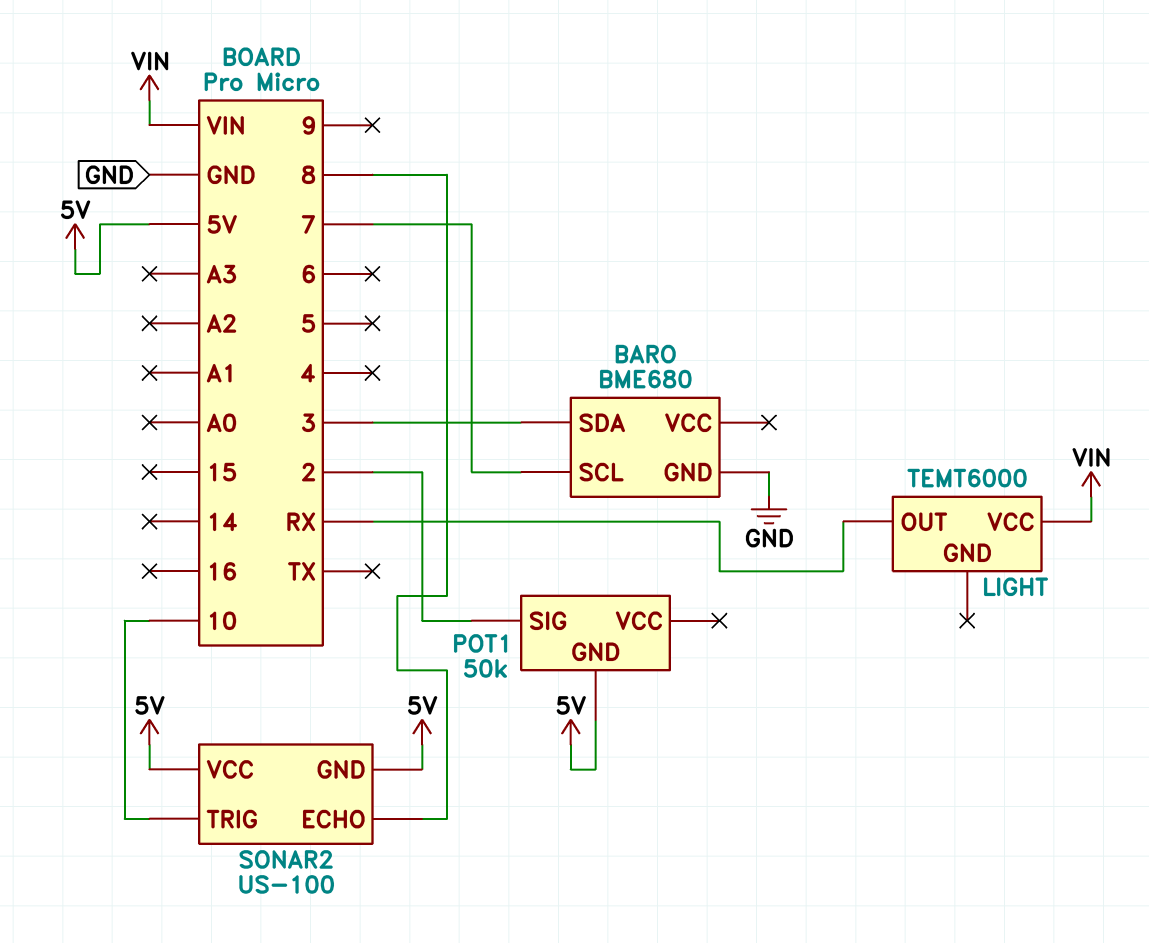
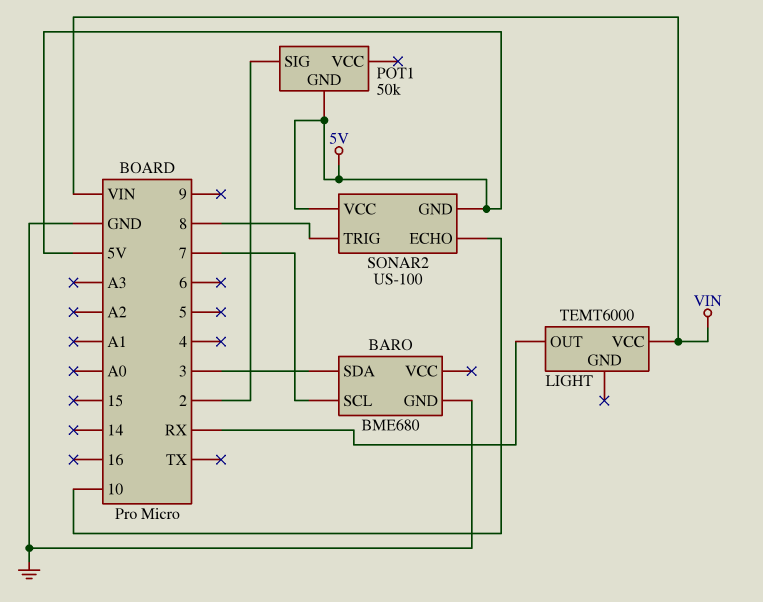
SONAR2 pin ECHO: 8 -> 10
SONAR2 pin TRIG: 10 -> 8

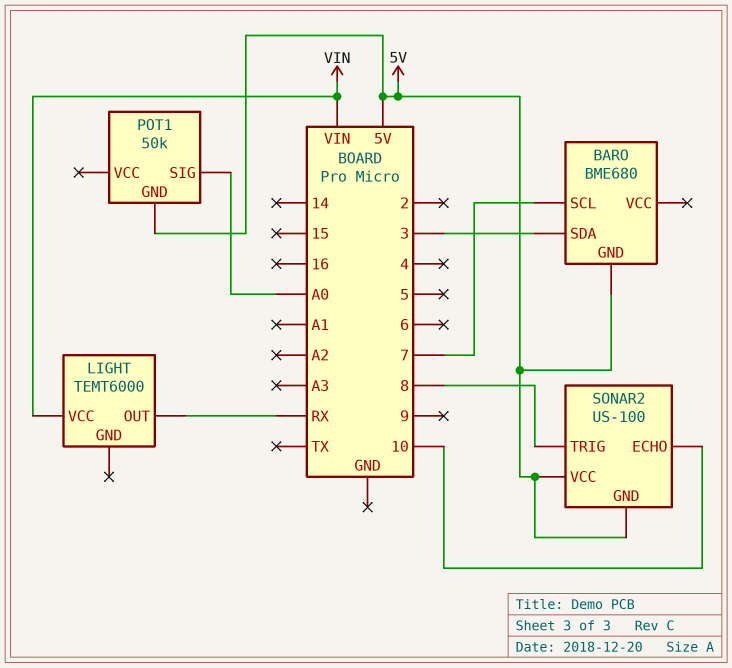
BARO pin GND: GND -> 5V
POT1 pin SIG: 2 -> A0

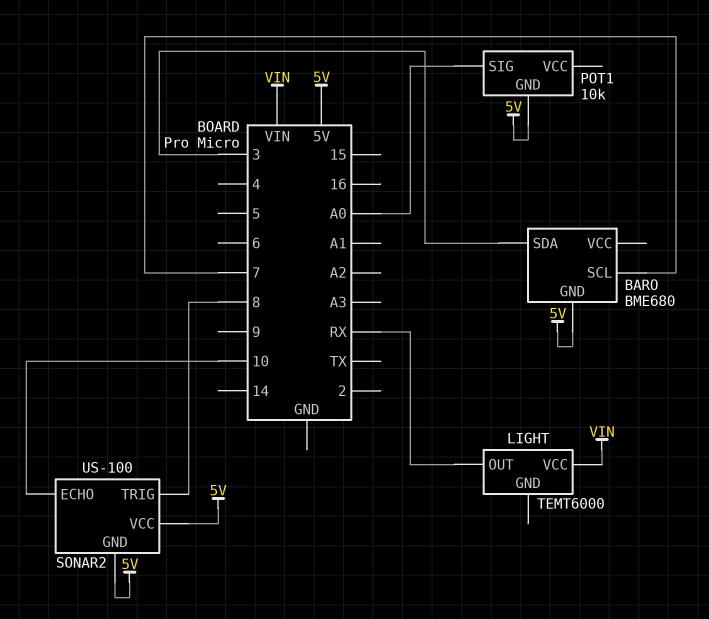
POT1: 50k -> 10k

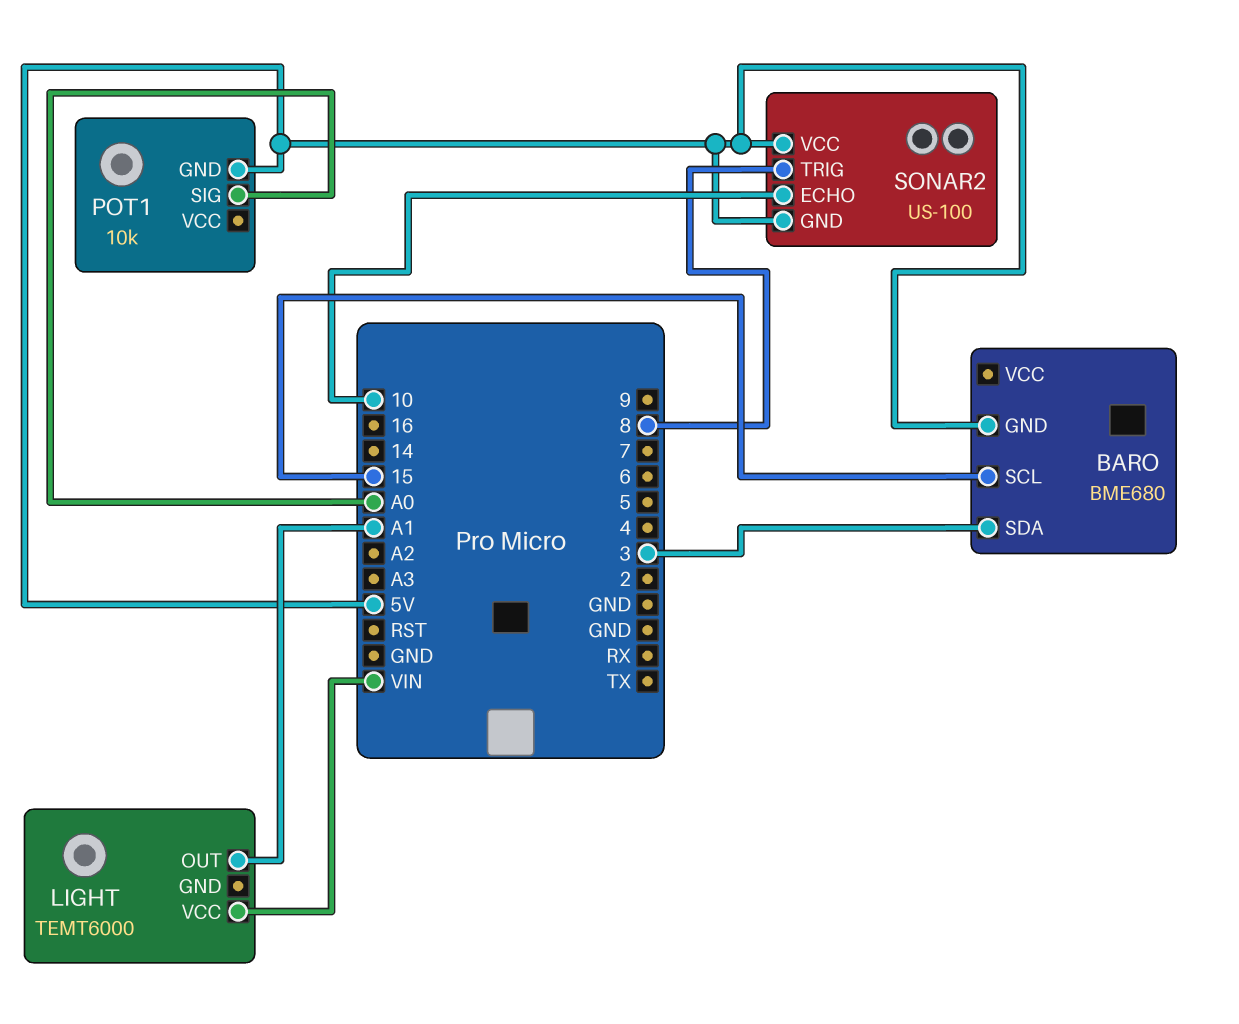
BARO pin SCL: 7 -> 15
LIGHT pin OUT: RX -> A1

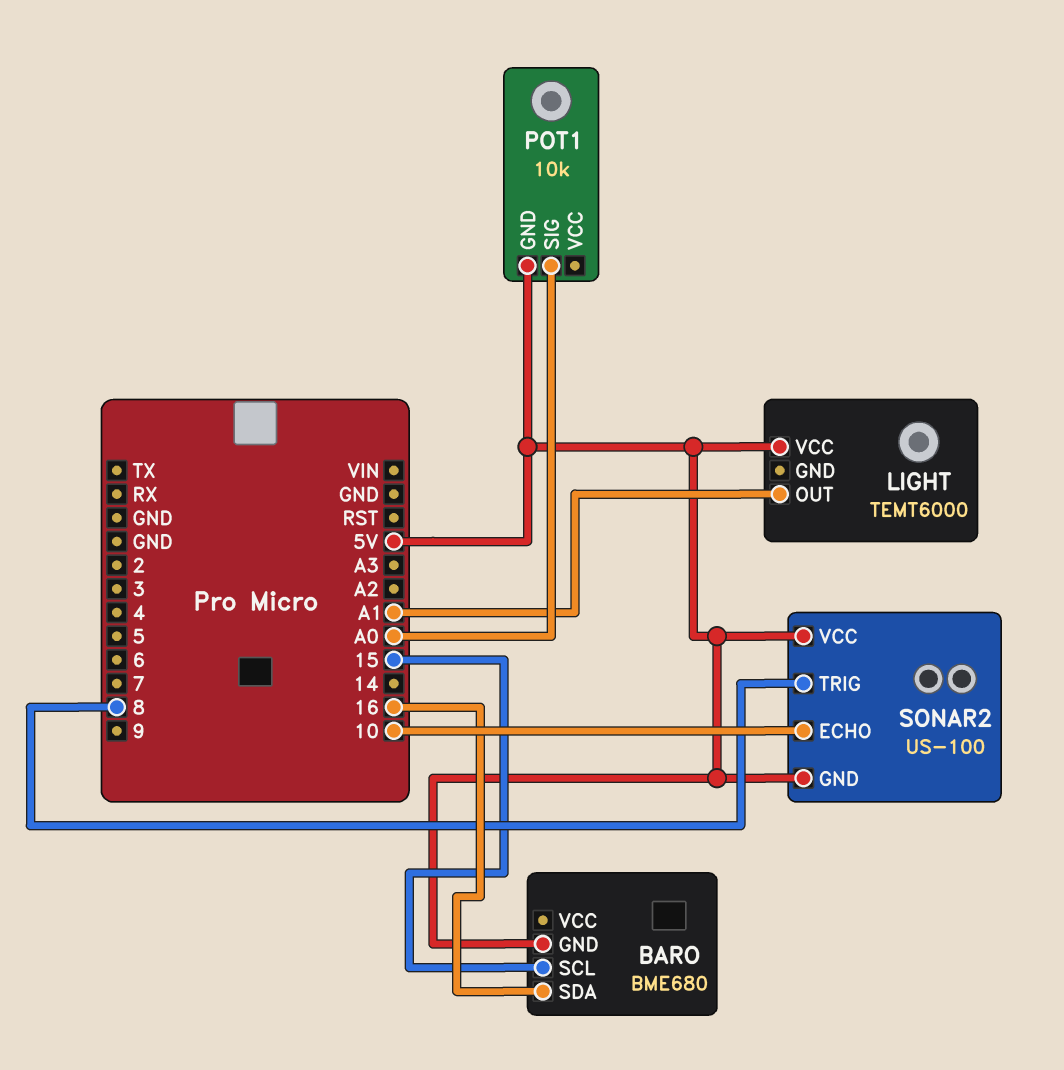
BARO pin SDA: 3 -> 16
LIGHT pin VCC: VIN -> 5V

